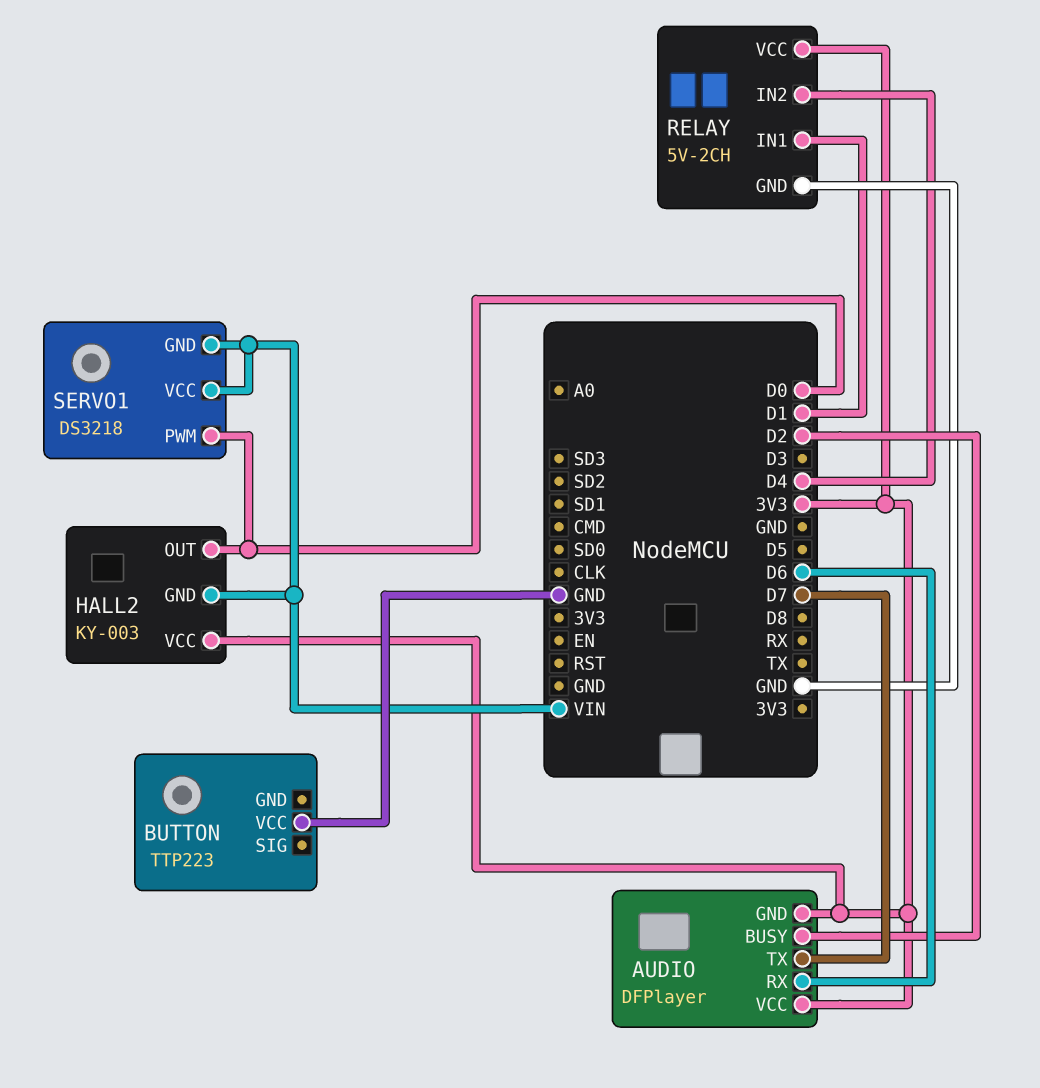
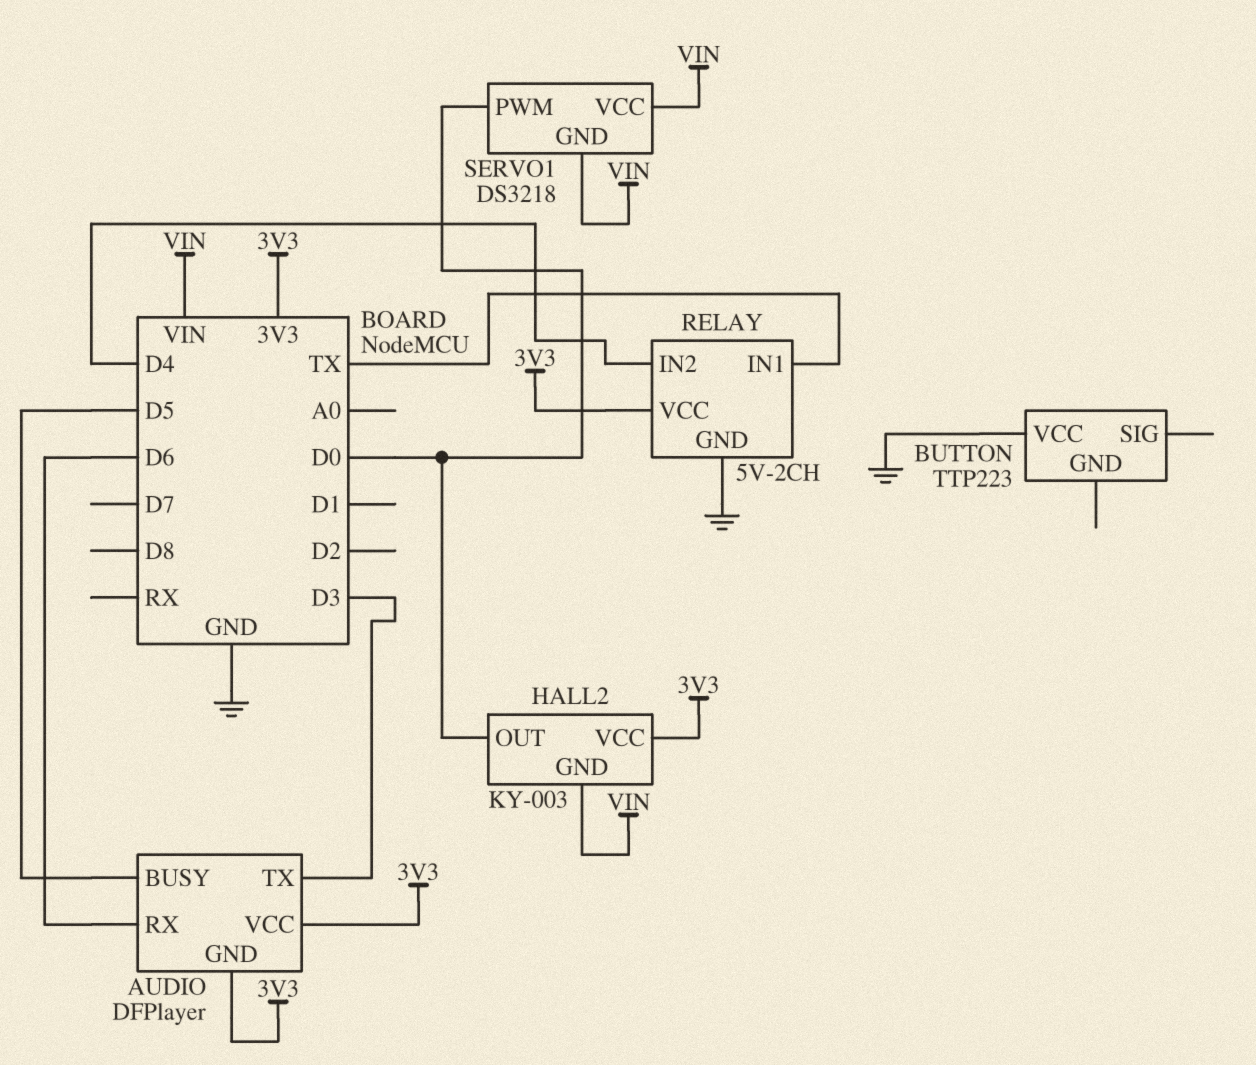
AUDIO pin BUSY: D2 -> D5
AUDIO pin TX: D7 -> D3
RELAY pin IN1: D1 -> TX

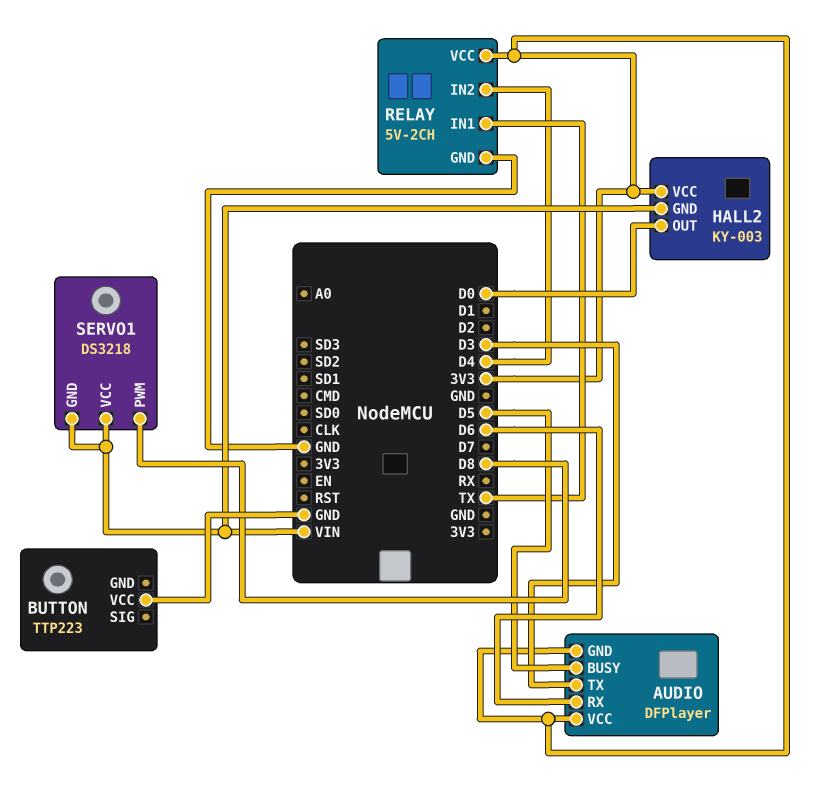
SERVO1 pin PWM: D0 -> D8

